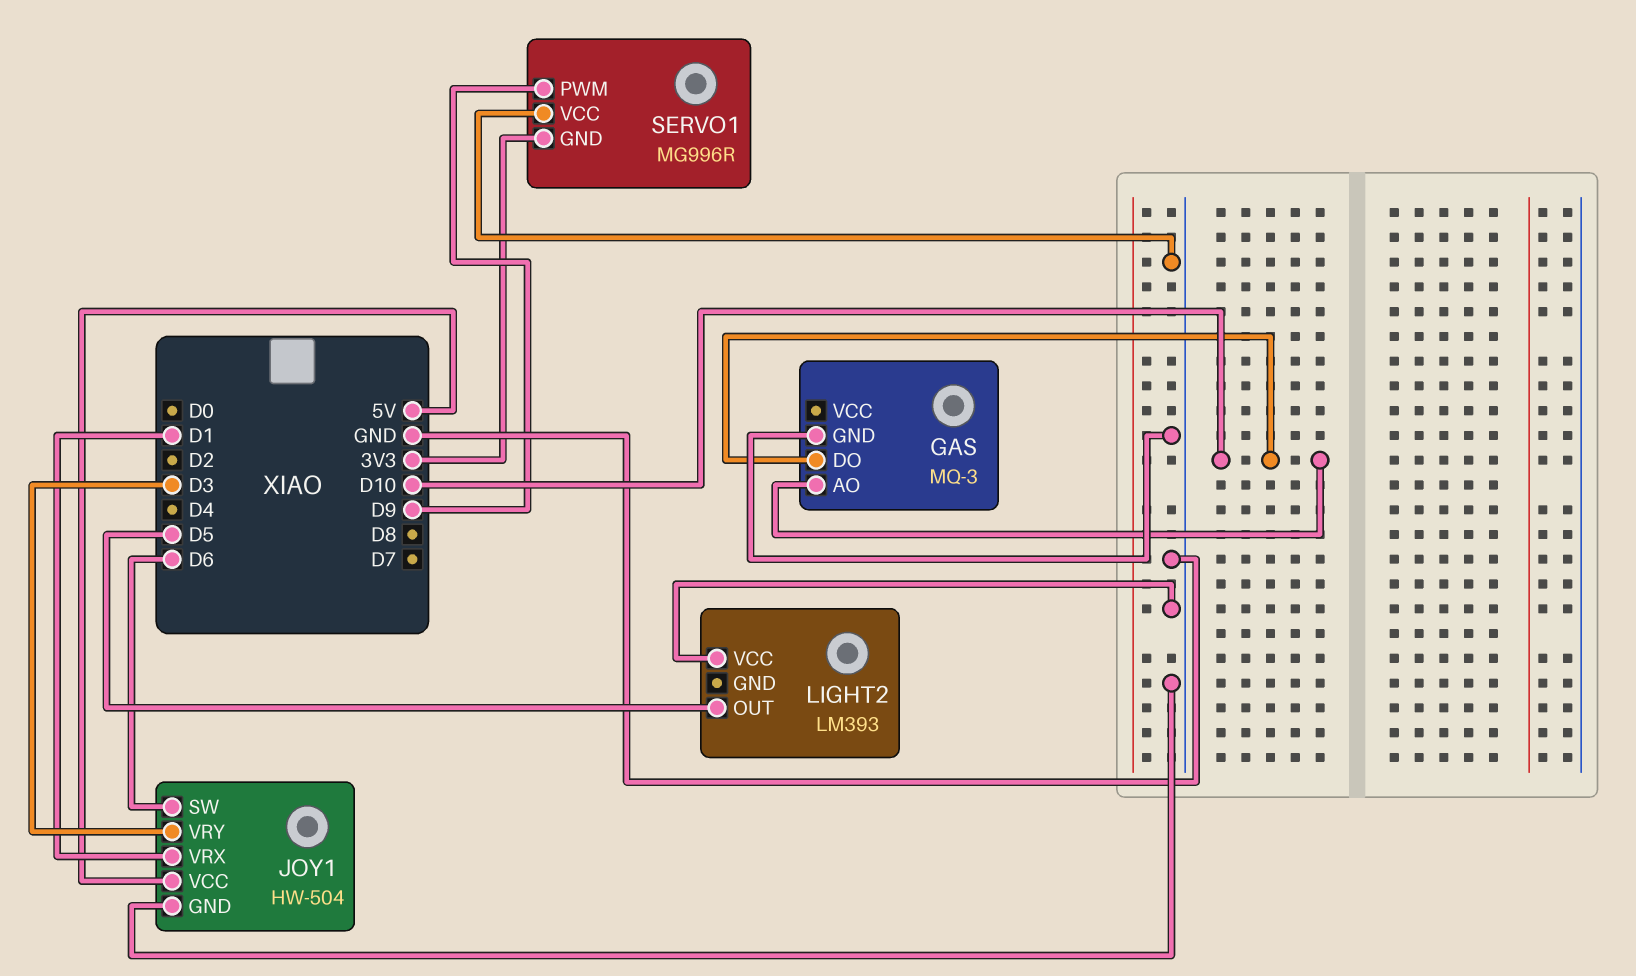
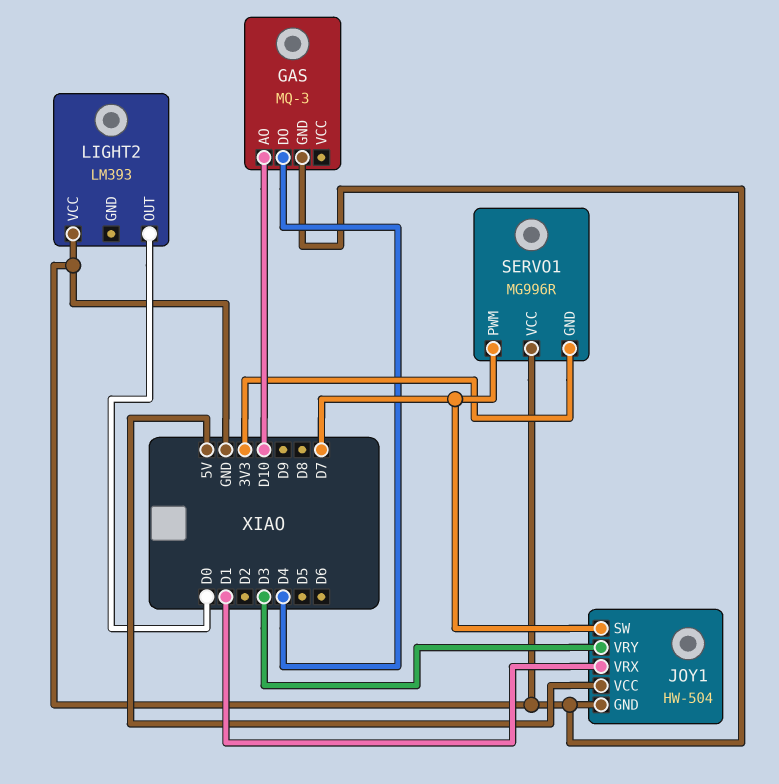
GAS pin DO: D10 -> D4
JOY1 pin SW: D6 -> D7
LIGHT2 pin OUT: D5 -> D0
SERVO1 pin PWM: D9 -> D7

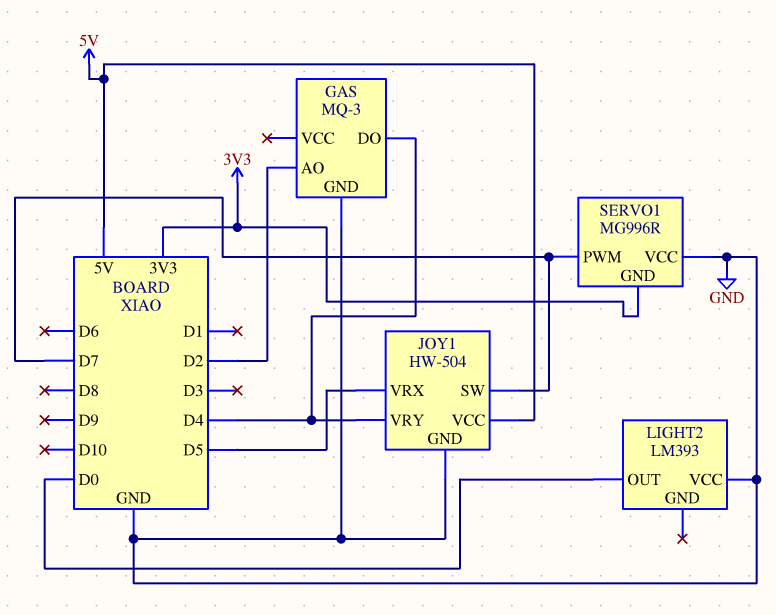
GAS pin AO: D10 -> D2
JOY1 pin VRX: D1 -> D5
JOY1 pin VRY: D3 -> D4

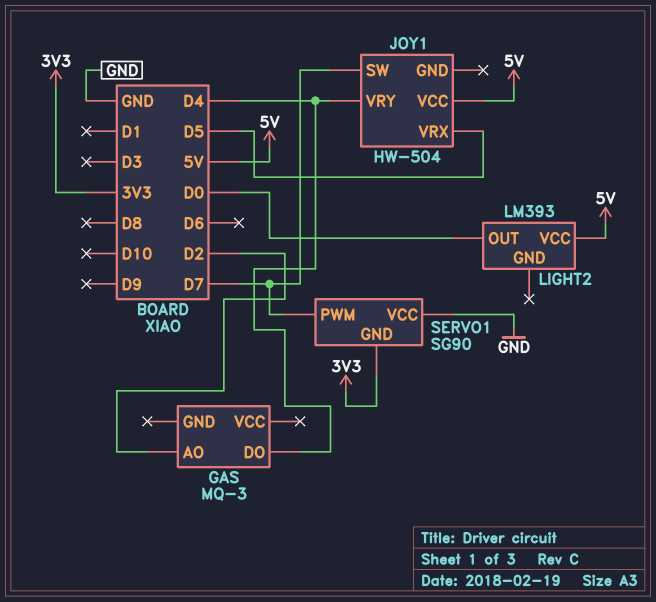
GAS pin GND: GND -> none
JOY1 pin GND: GND -> none
LIGHT2 pin VCC: GND -> 5V
SERVO1: MG996R -> SG90

